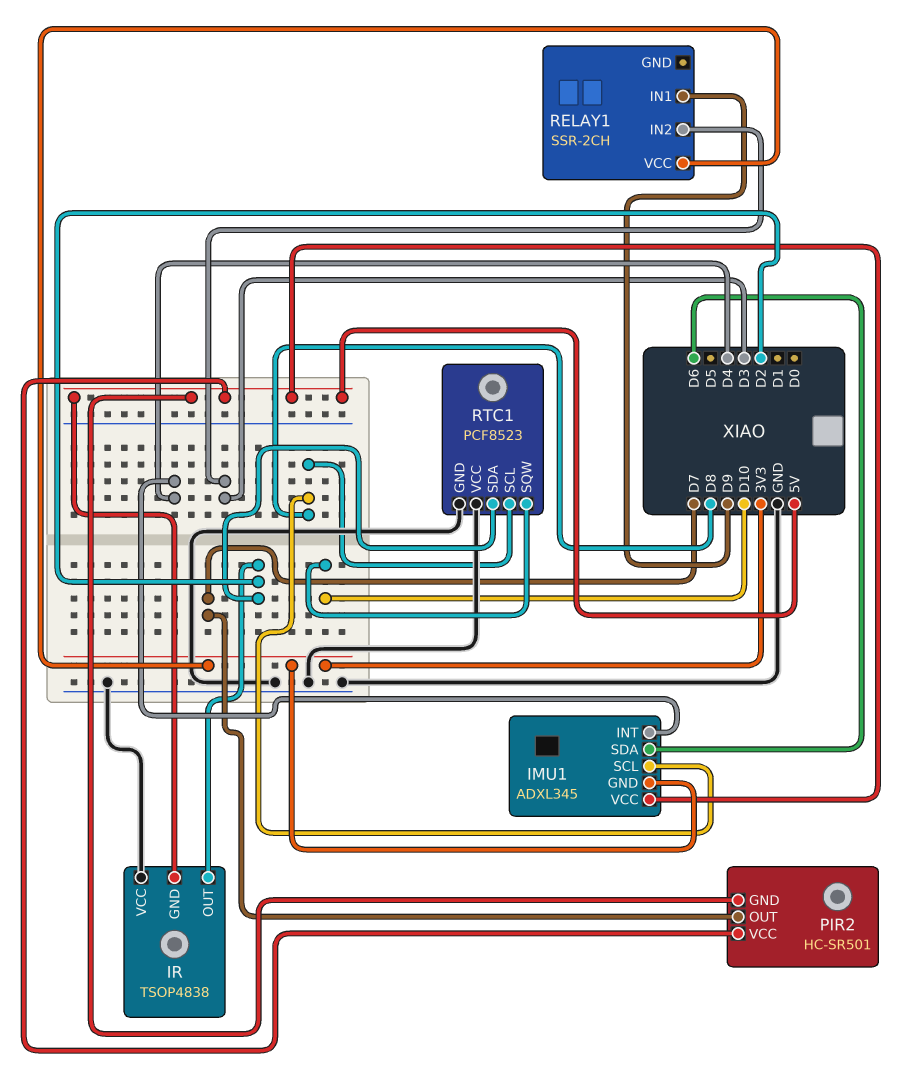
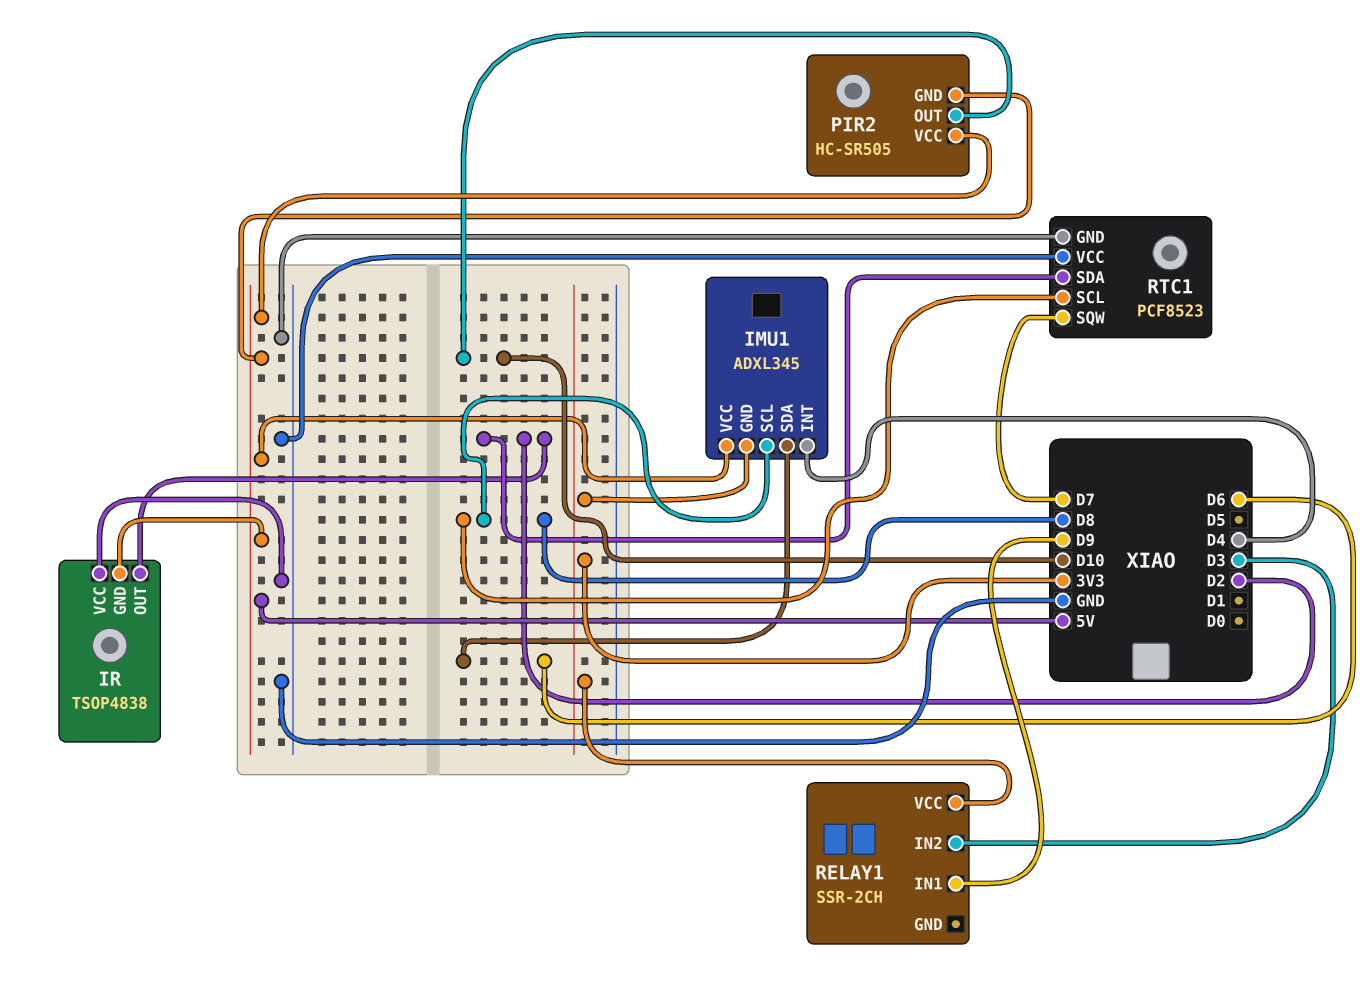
PIR2: HC-SR501 -> HC-SR505
PIR2 pin OUT: D7 -> D10
RTC1 pin SQW: D10 -> D7

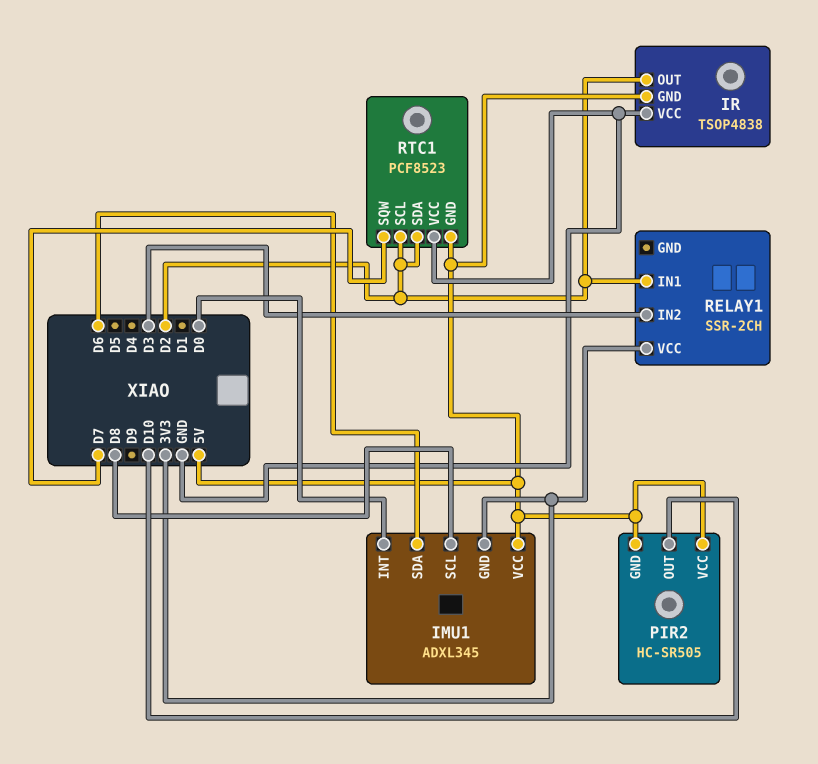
IMU1 pin INT: D4 -> D0
RELAY1 pin IN1: D9 -> D2
RTC1 pin GND: GND -> 5V
RTC1 pin SCL: D8 -> D2

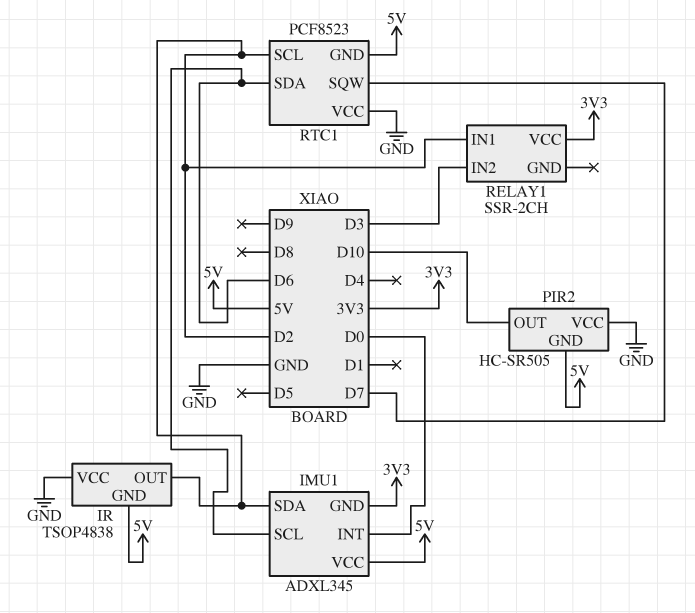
IMU1 pin SCL: D8 -> D6
IMU1 pin SDA: D6 -> D2
PIR2 pin VCC: 5V -> GND
RTC1 pin SDA: D2 -> D6

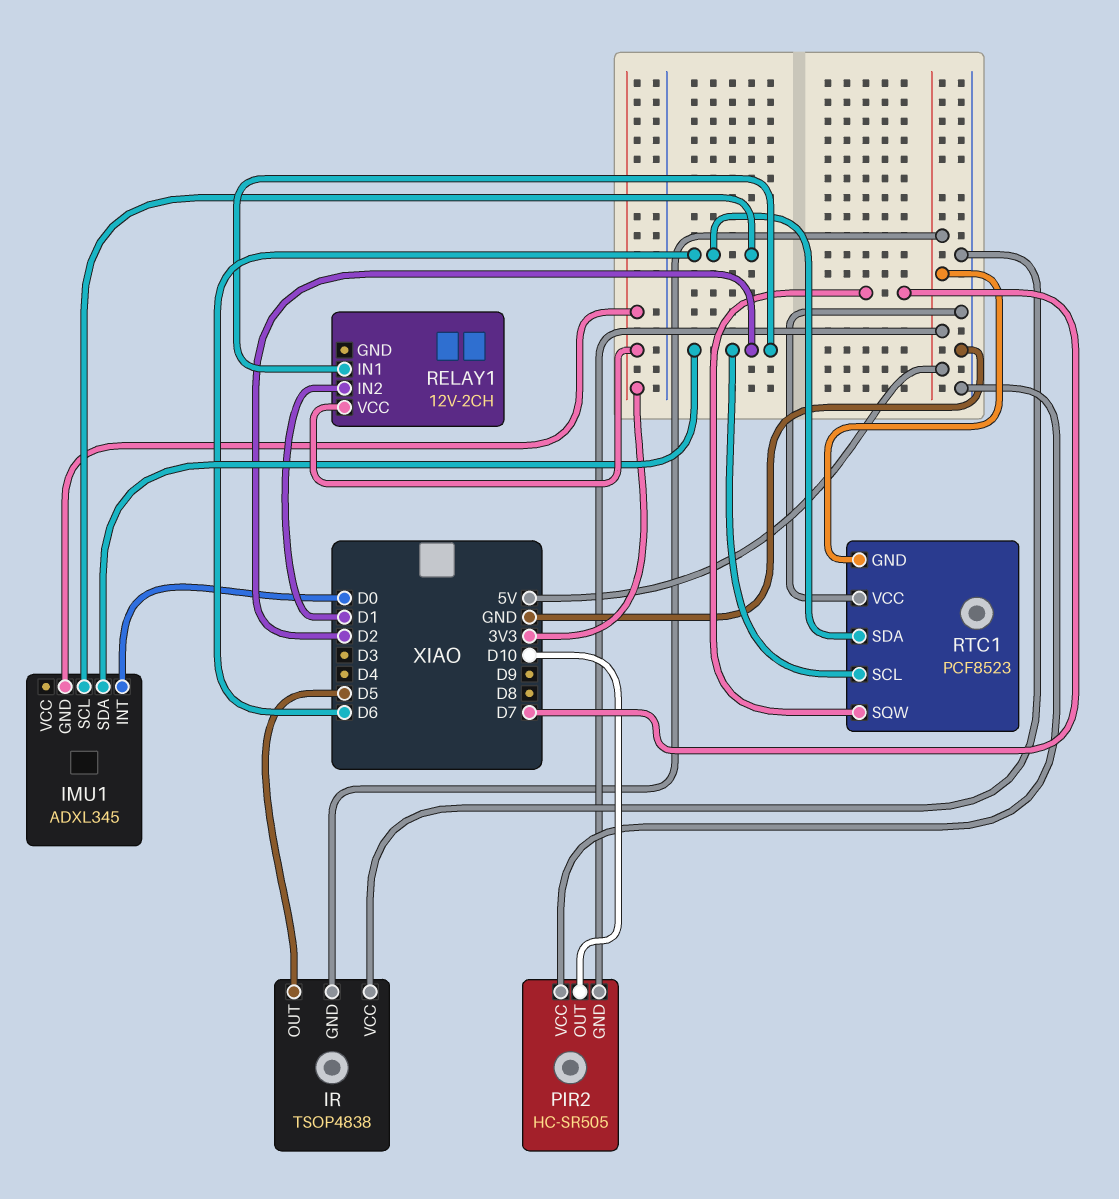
IMU1 pin VCC: 5V -> none
IR pin OUT: D2 -> D5
RELAY1: SSR-2CH -> 12V-2CH
RELAY1 pin IN2: D3 -> D1

